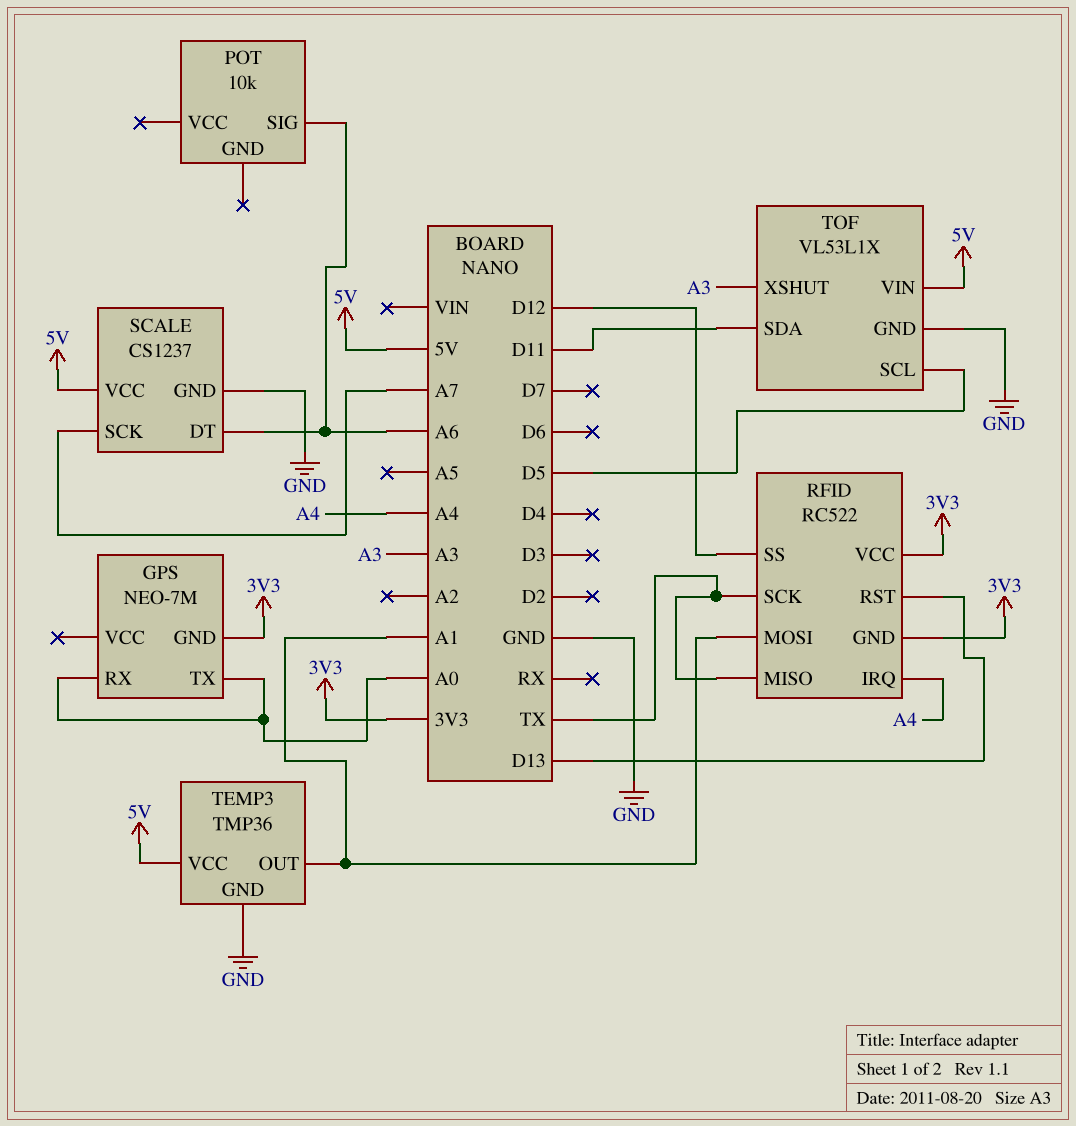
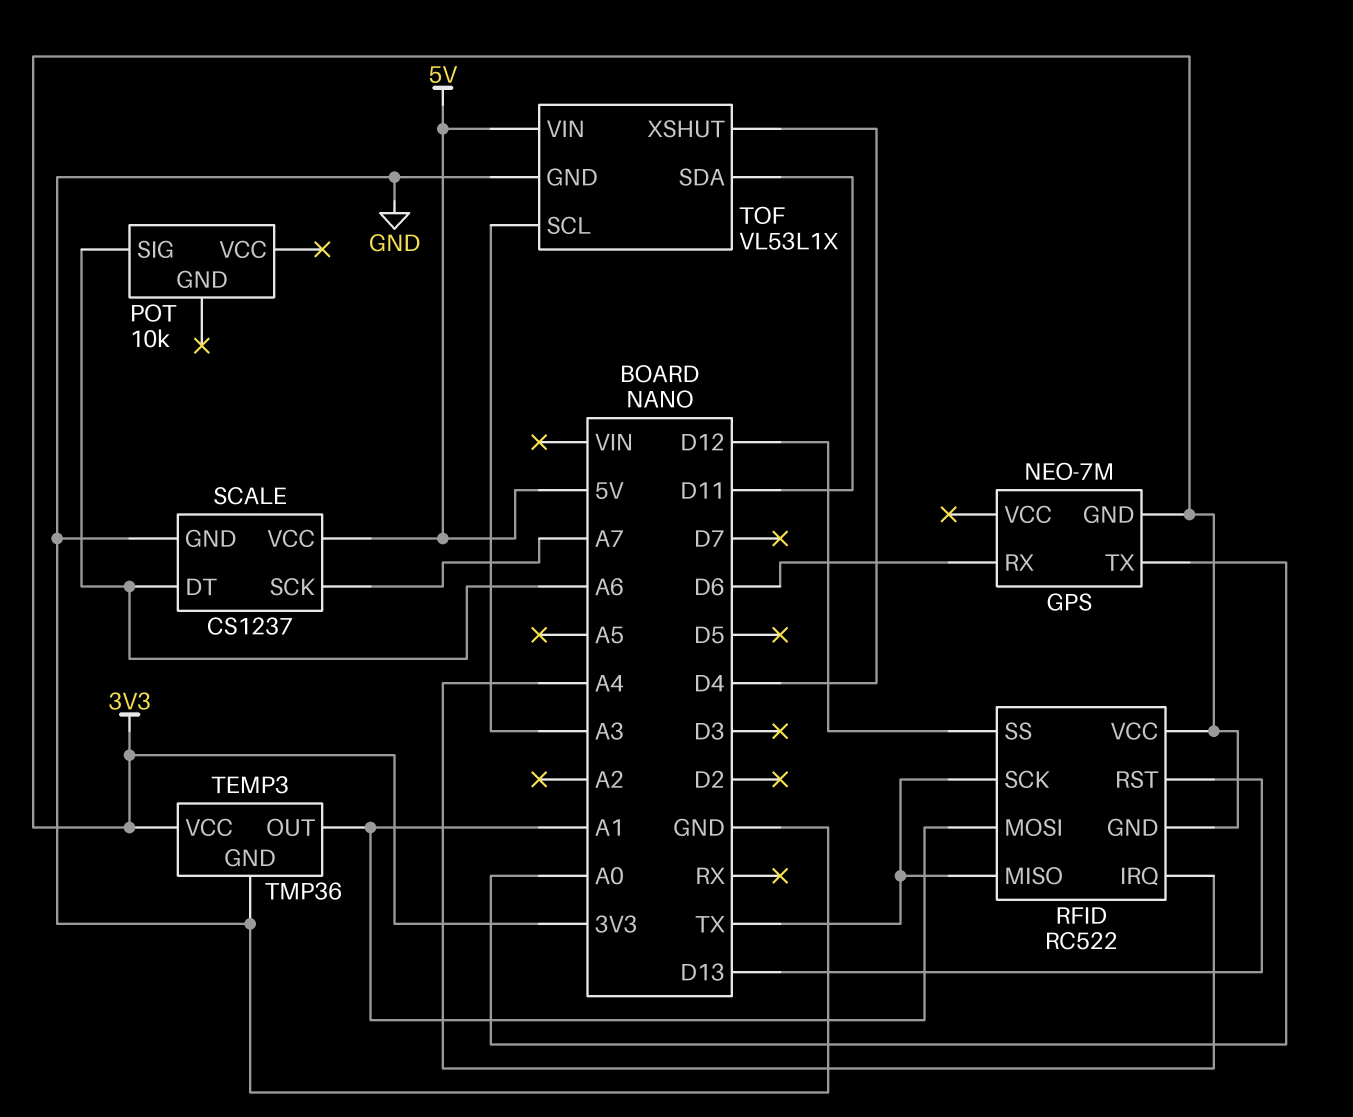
GPS pin RX: A0 -> D6
TEMP3 pin VCC: 5V -> 3V3
TOF pin SCL: D5 -> A3
TOF pin XSHUT: A3 -> D4

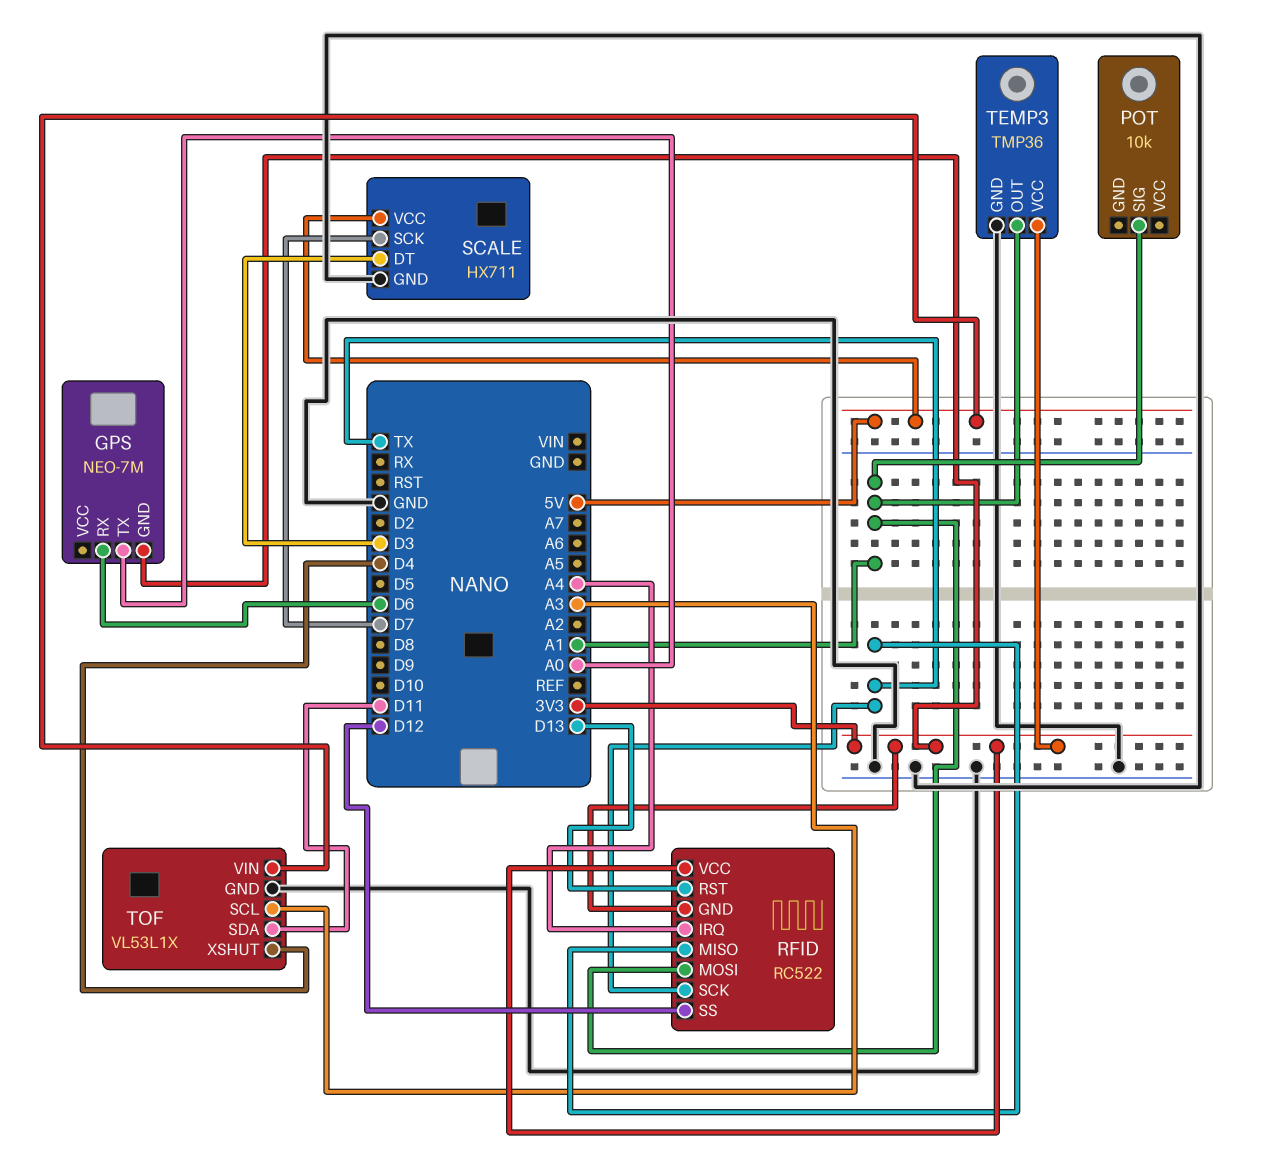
POT pin SIG: A6 -> A1
SCALE: CS1237 -> HX711
SCALE pin DT: A6 -> D3
SCALE pin SCK: A7 -> D7

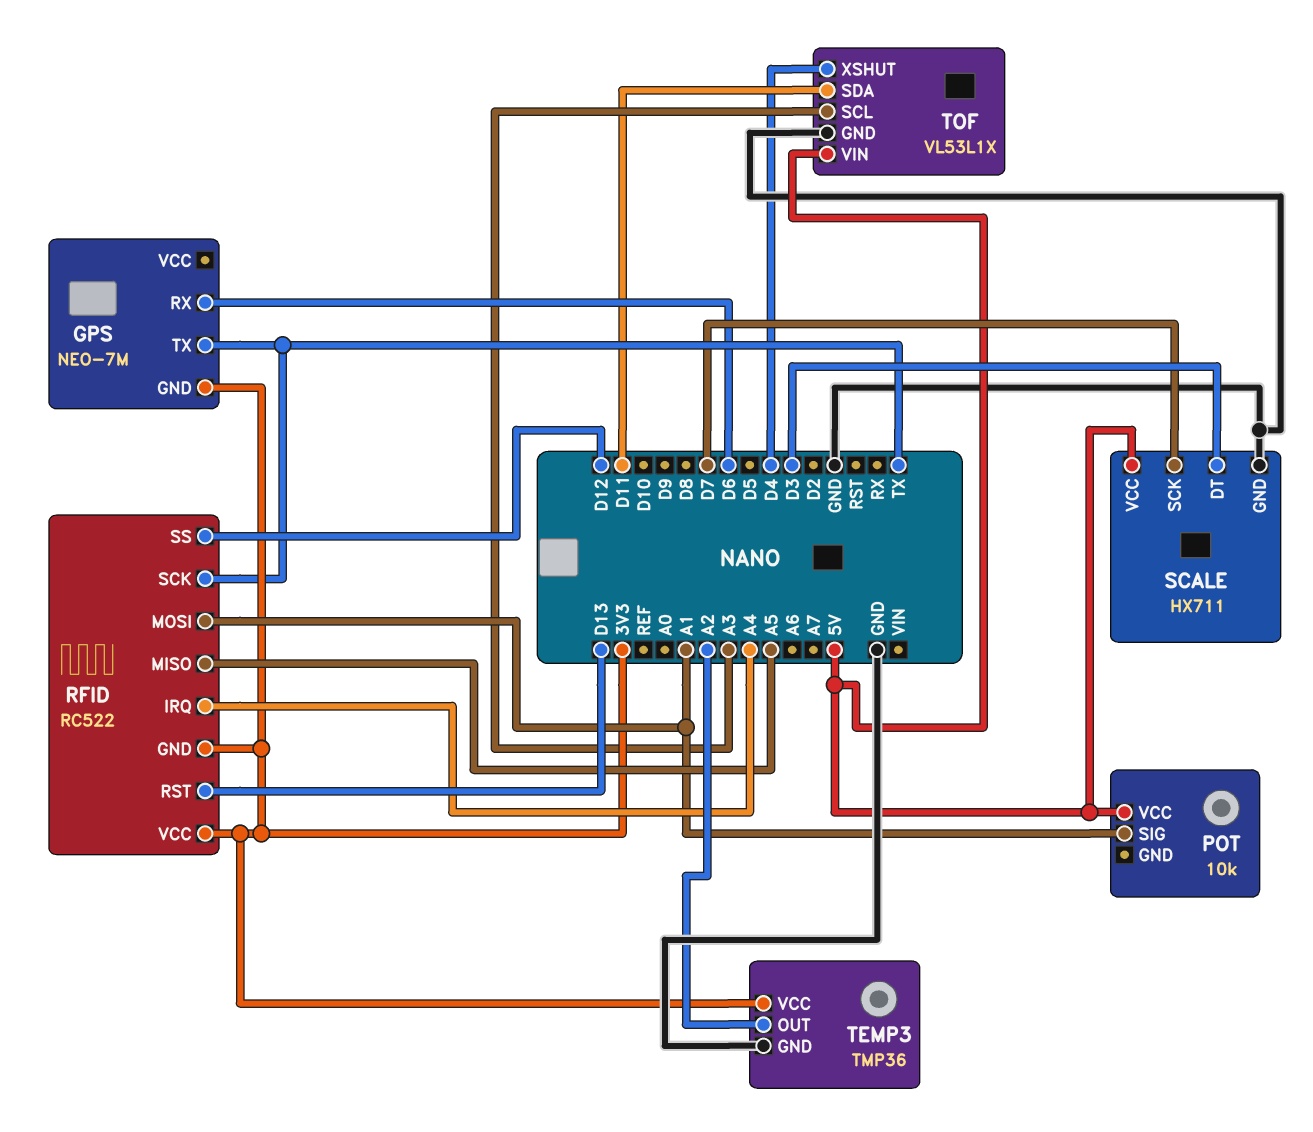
GPS pin TX: A0 -> TX
POT pin VCC: none -> 5V
RFID pin MISO: TX -> A5
TEMP3 pin OUT: A1 -> A2

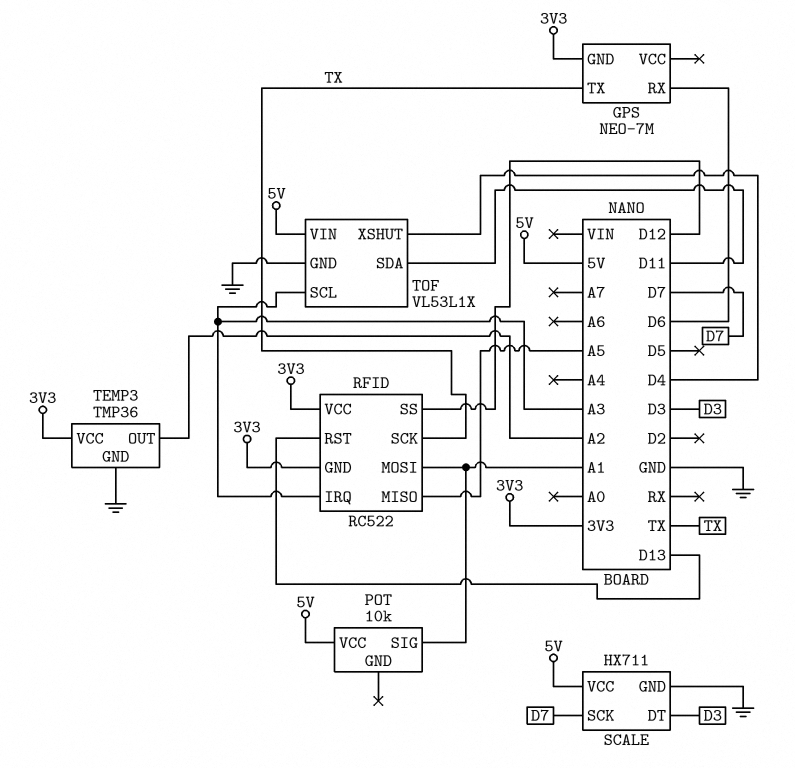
RFID pin IRQ: A4 -> A3

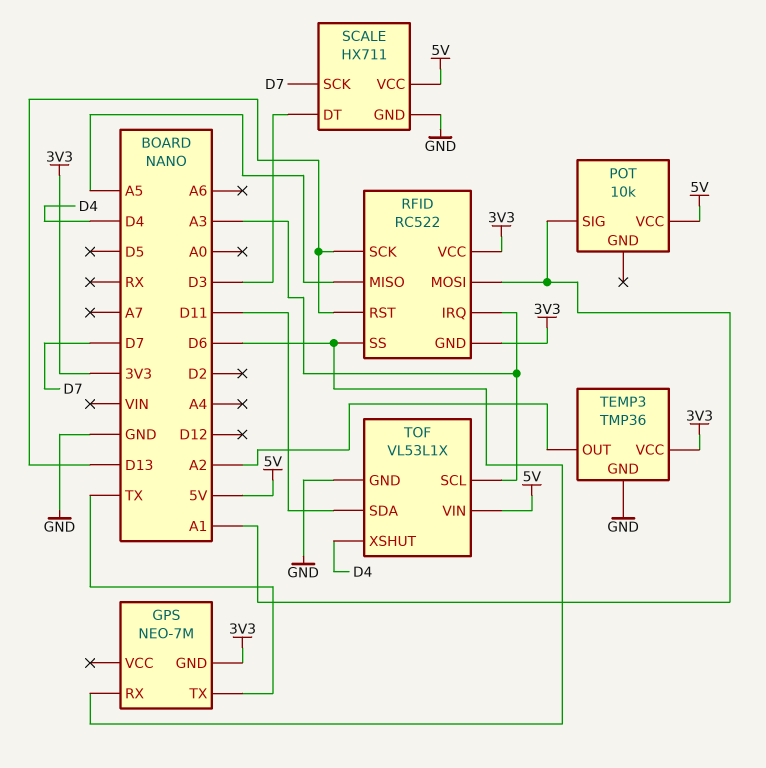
RFID pin SCK: TX -> D13
RFID pin SS: D12 -> D6

